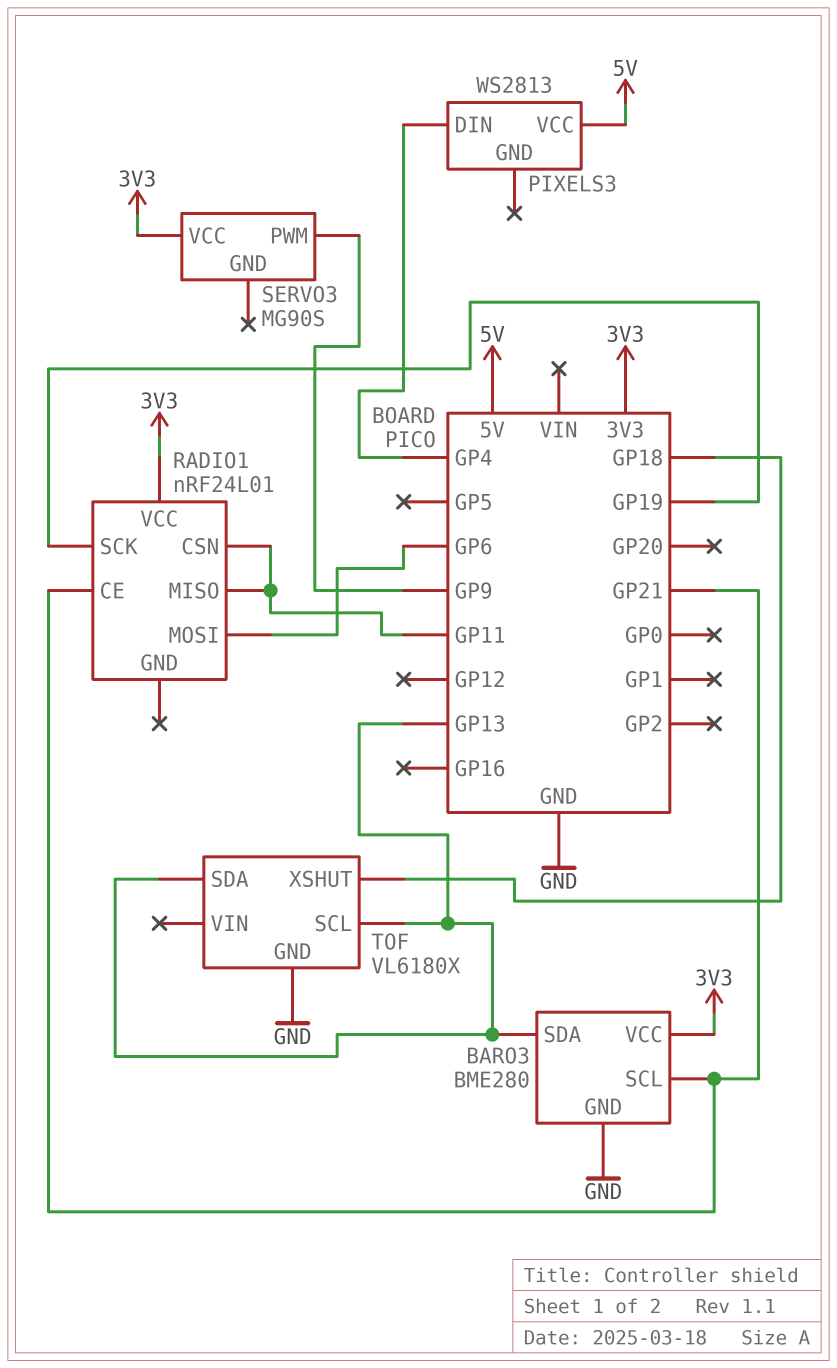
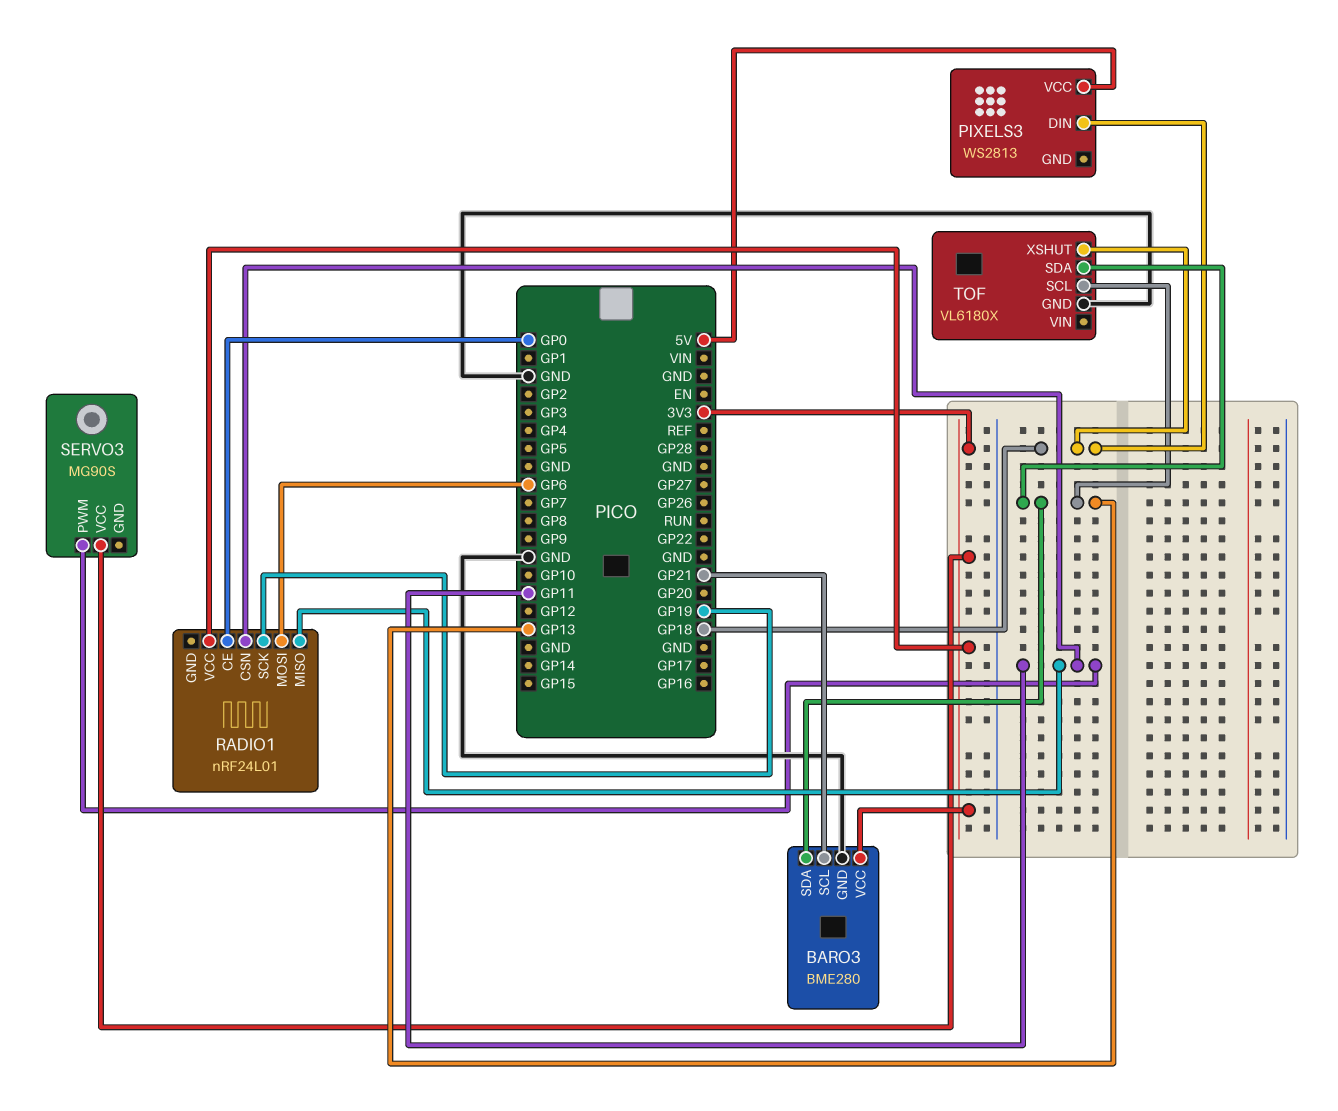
PIXELS3 pin DIN: GP4 -> GP18
RADIO1 pin CE: GP21 -> GP0
SERVO3 pin PWM: GP9 -> GP11

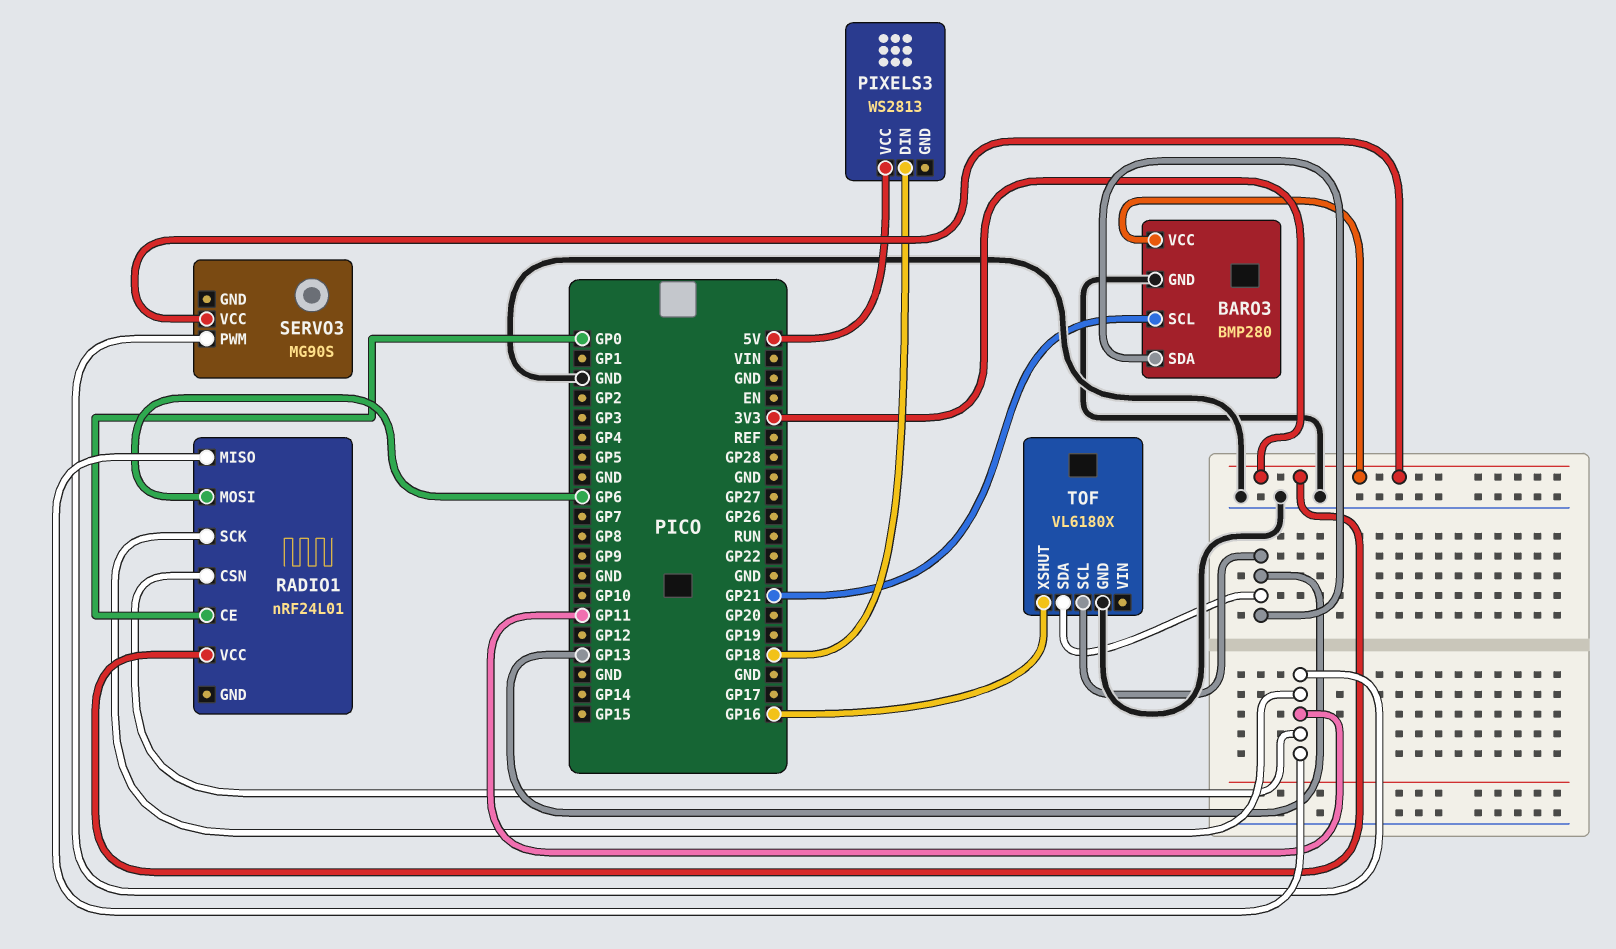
BARO3: BME280 -> BMP280
RADIO1 pin SCK: GP19 -> GP11
TOF pin XSHUT: GP18 -> GP16

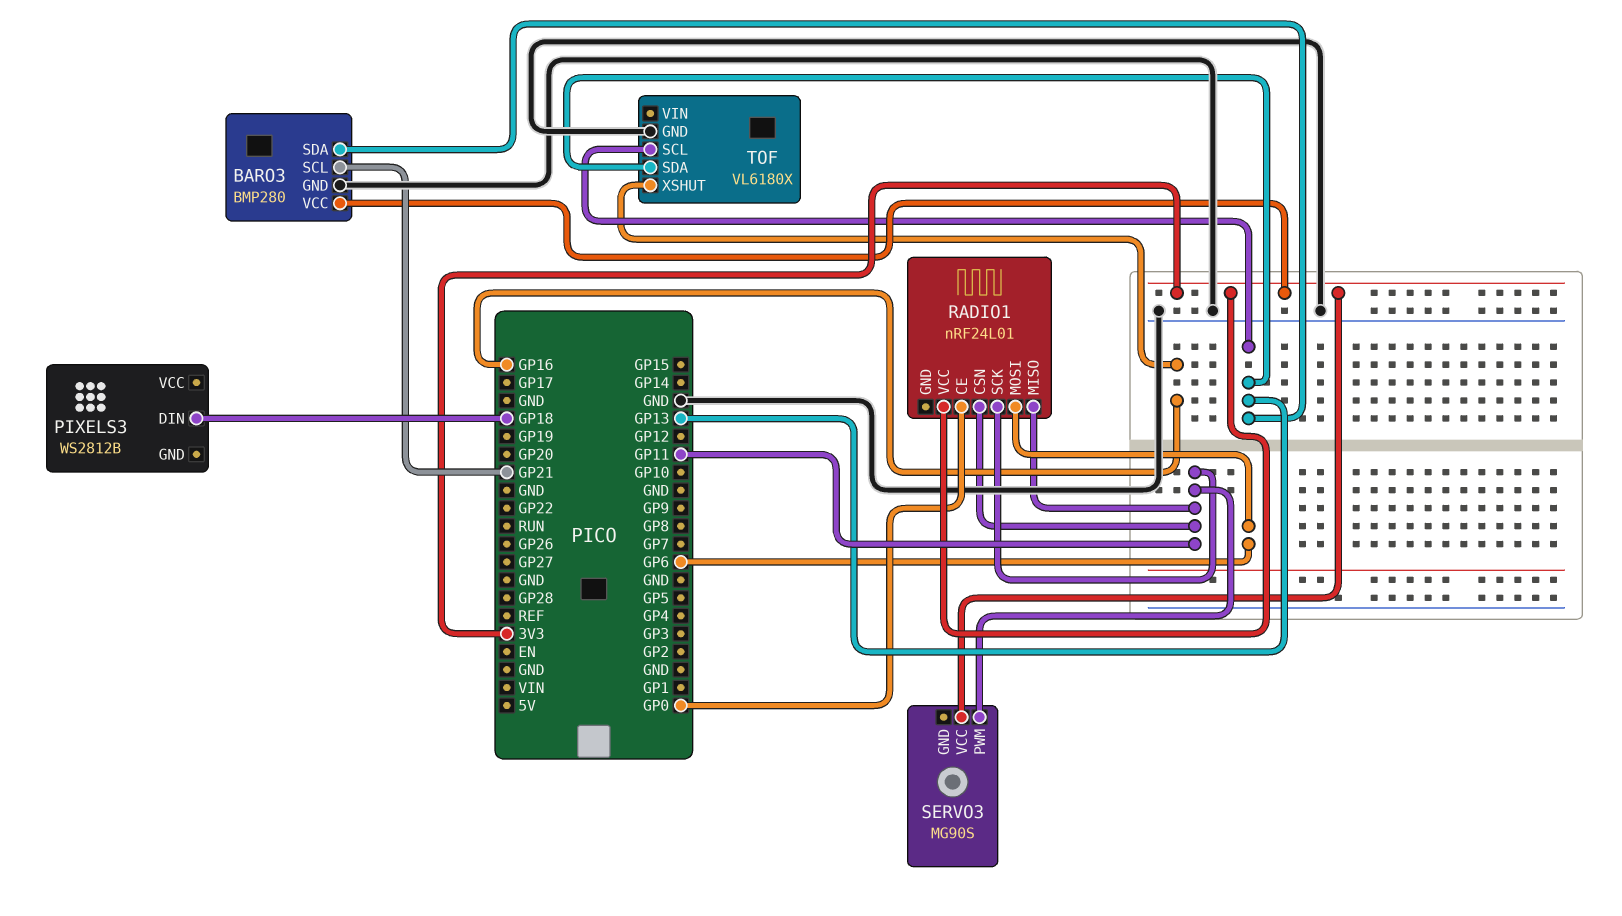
PIXELS3: WS2813 -> WS2812B
PIXELS3 pin VCC: 5V -> none

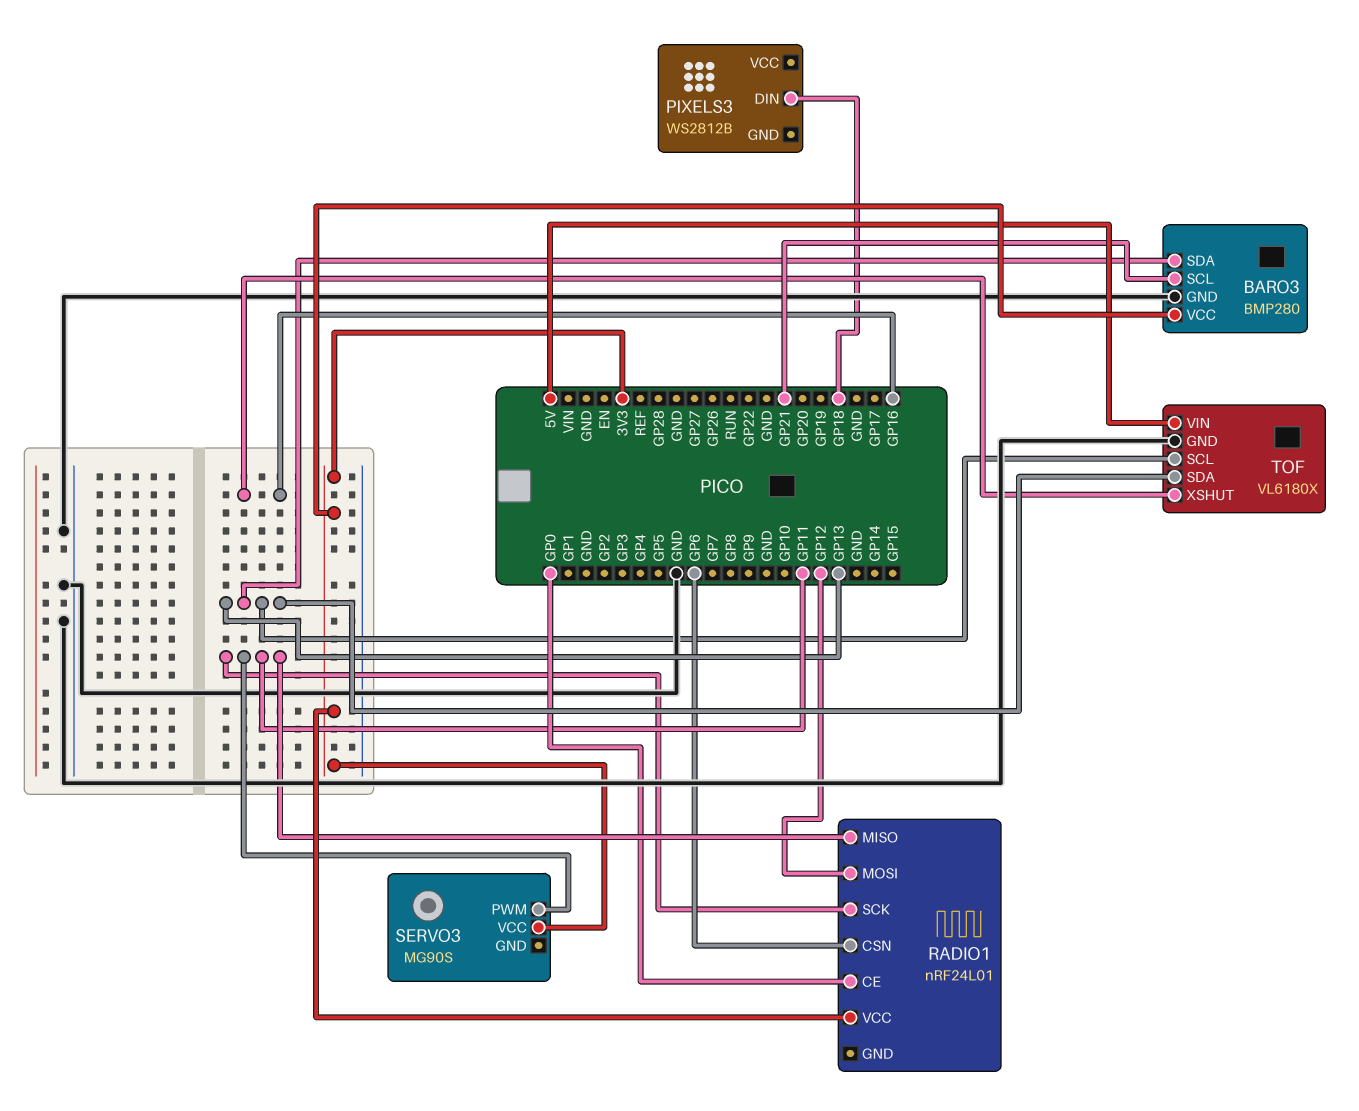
RADIO1 pin CSN: GP11 -> GP6
RADIO1 pin MOSI: GP6 -> GP12
TOF pin VIN: none -> 5V

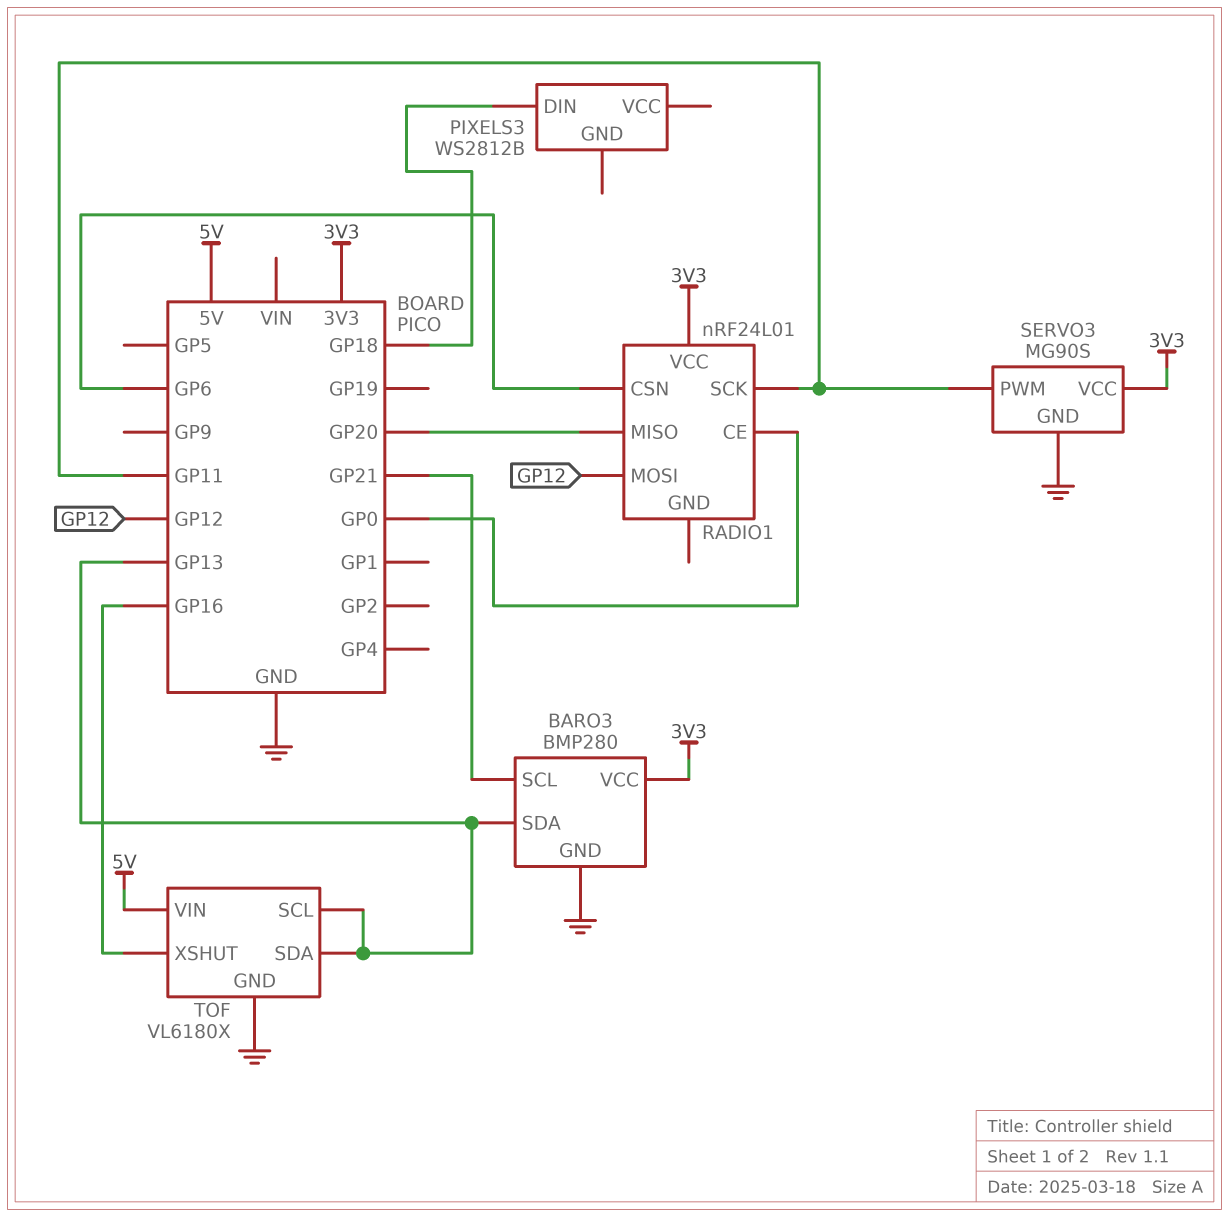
RADIO1 pin MISO: GP11 -> GP20
SERVO3 pin GND: none -> GND

